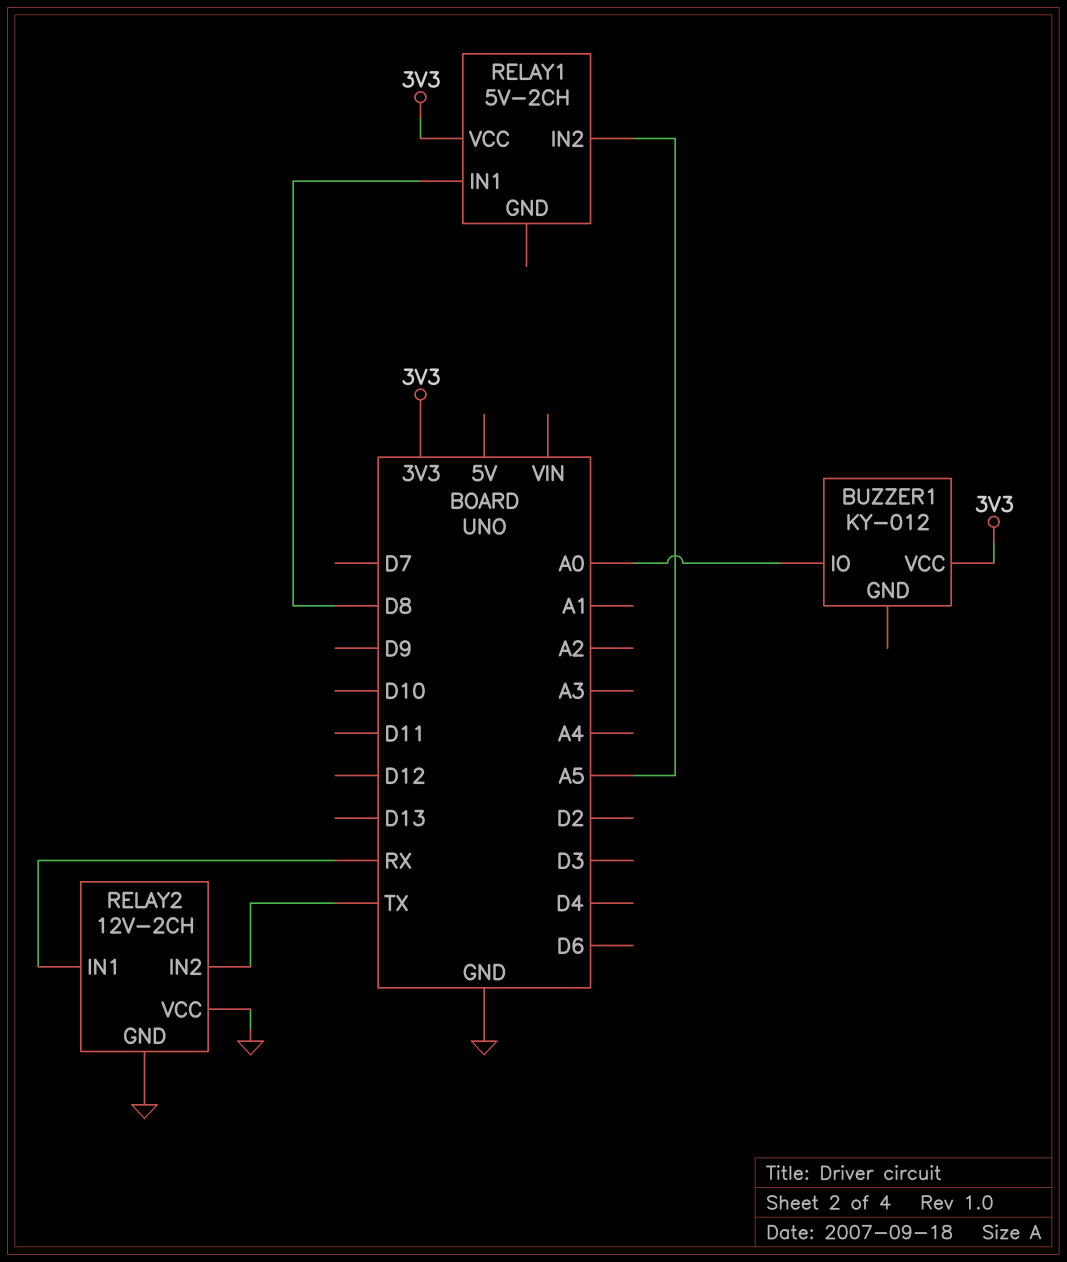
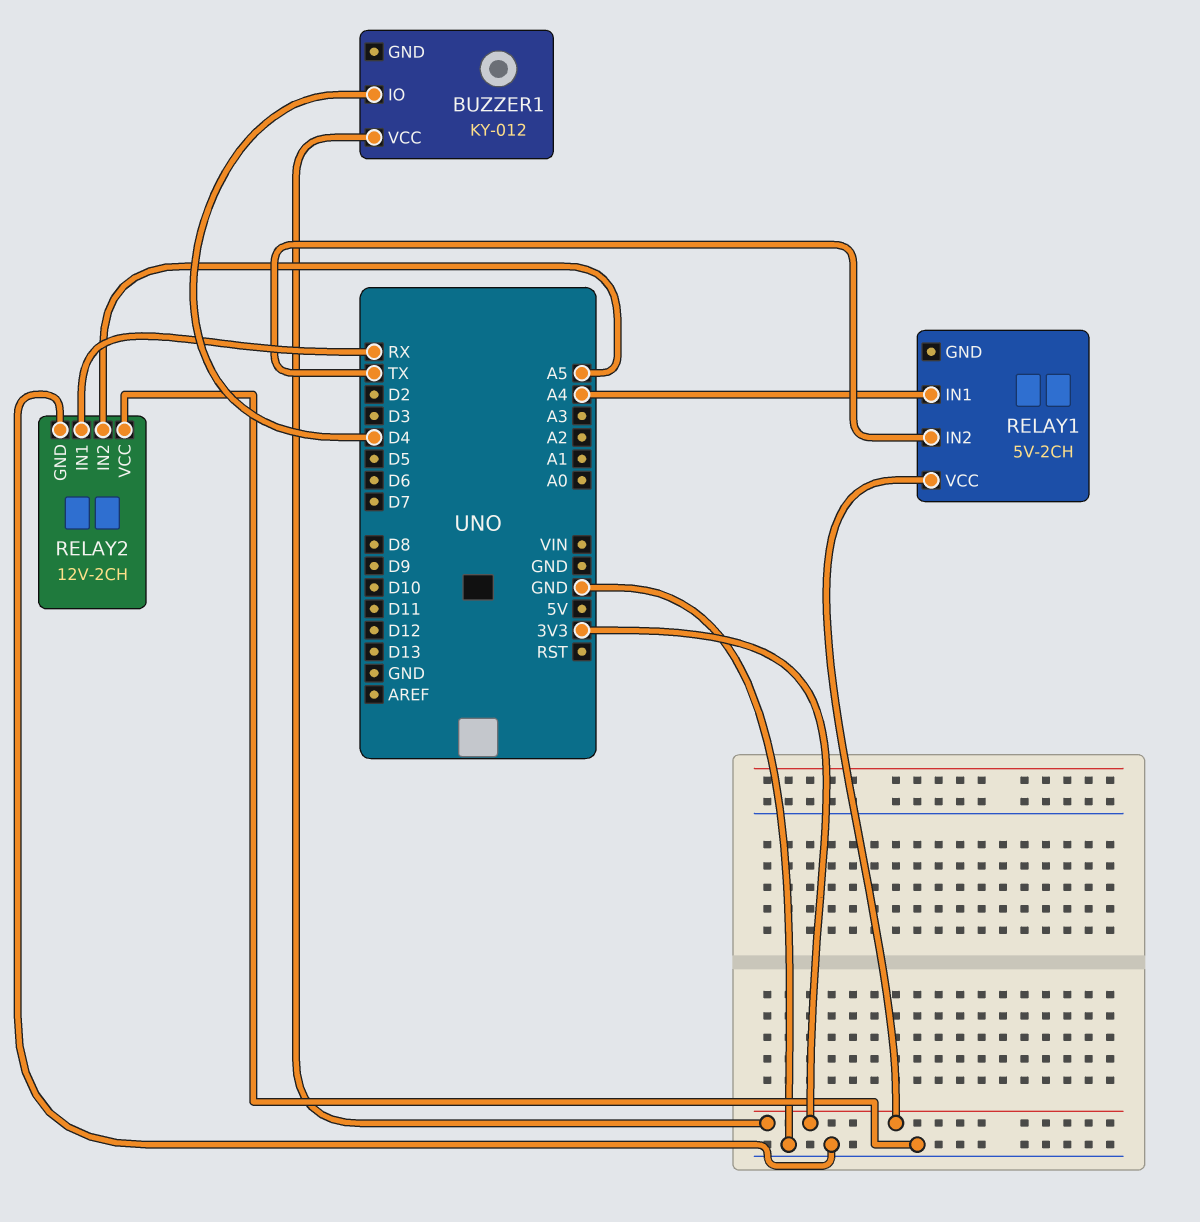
BUZZER1 pin IO: A0 -> D4
RELAY1 pin IN1: D8 -> A4
RELAY1 pin IN2: A5 -> TX
RELAY2 pin IN2: TX -> A5

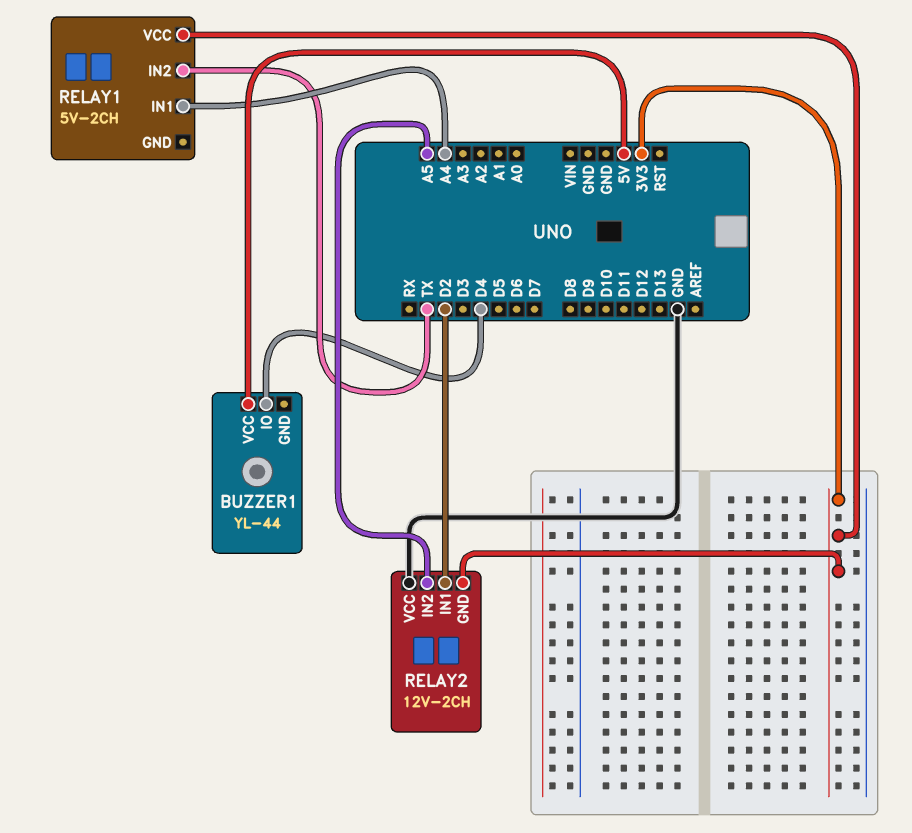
BUZZER1: KY-012 -> YL-44
BUZZER1 pin VCC: 3V3 -> 5V
RELAY2 pin GND: GND -> 3V3
RELAY2 pin IN1: RX -> D2

